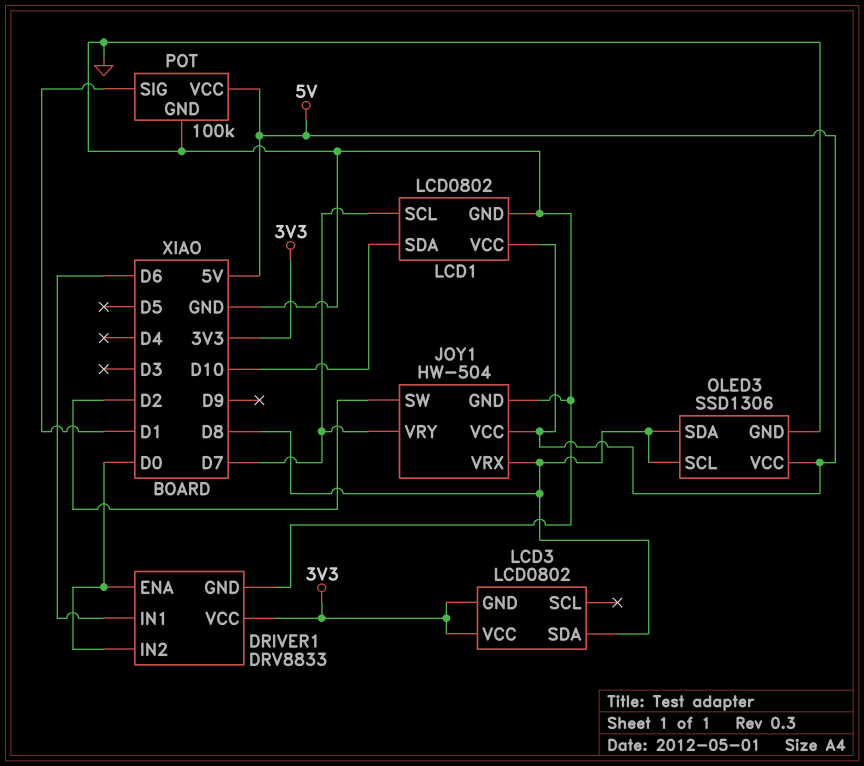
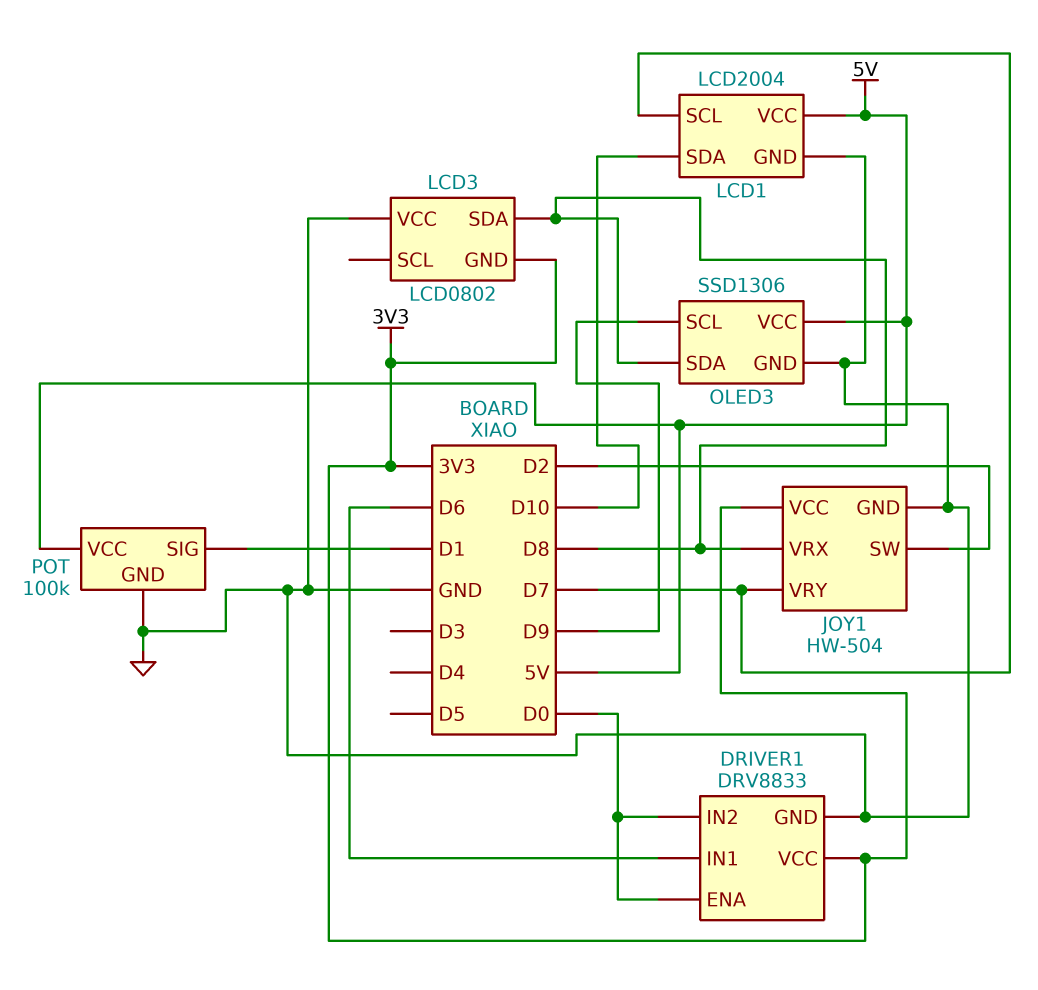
JOY1 pin VCC: 5V -> 3V3
LCD1: LCD0802 -> LCD2004
LCD3 pin VCC: 3V3 -> GND
OLED3 pin SCL: D8 -> D9

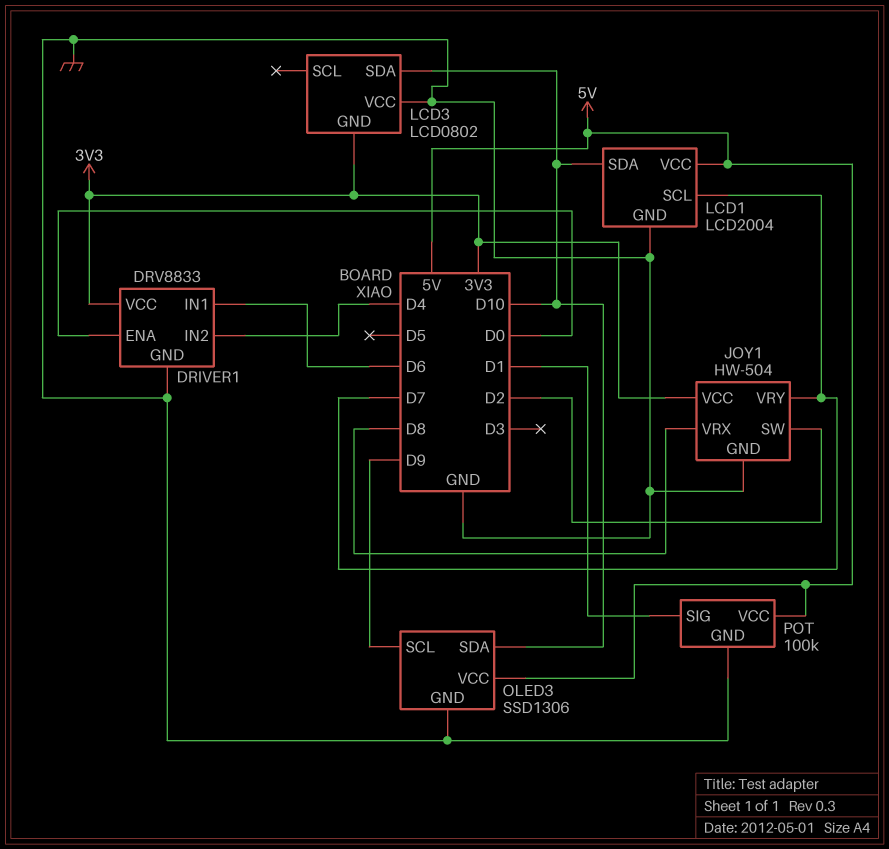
DRIVER1 pin IN2: D0 -> D4
LCD3 pin SDA: D8 -> D10
OLED3 pin SDA: D8 -> D10

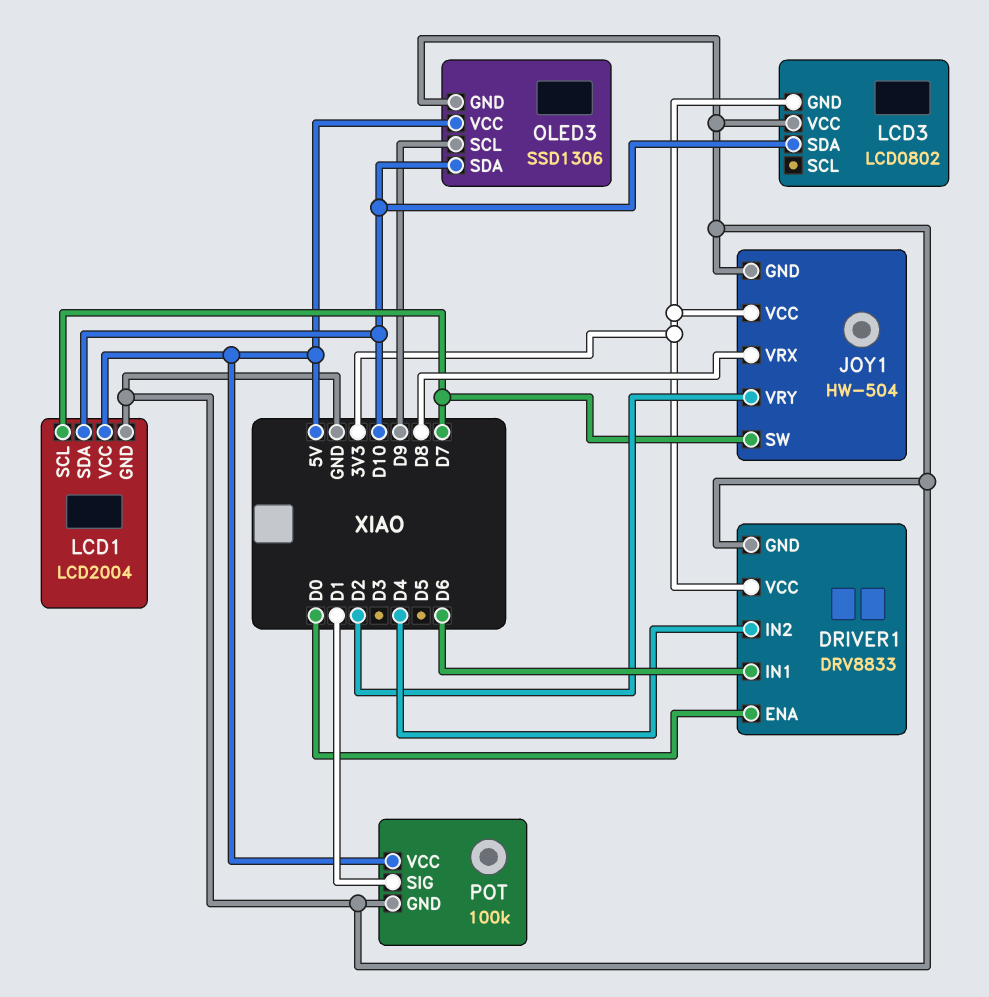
JOY1 pin SW: D2 -> D7
JOY1 pin VRY: D7 -> D2

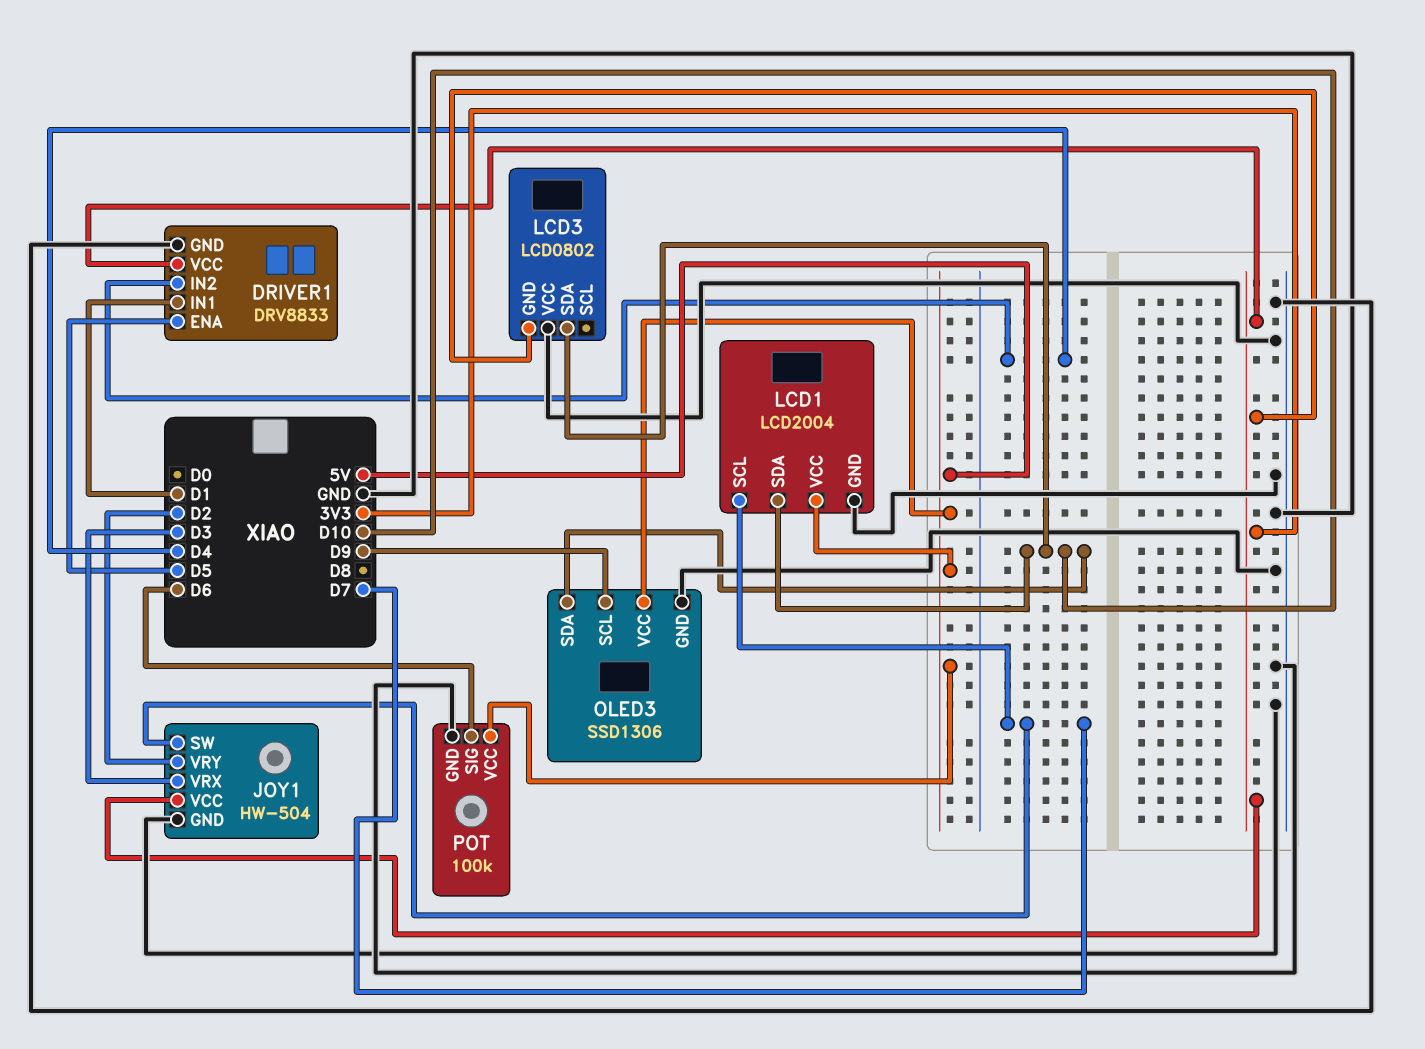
DRIVER1 pin ENA: D0 -> D5
DRIVER1 pin IN1: D6 -> D1
JOY1 pin VRX: D8 -> D3
POT pin SIG: D1 -> D6

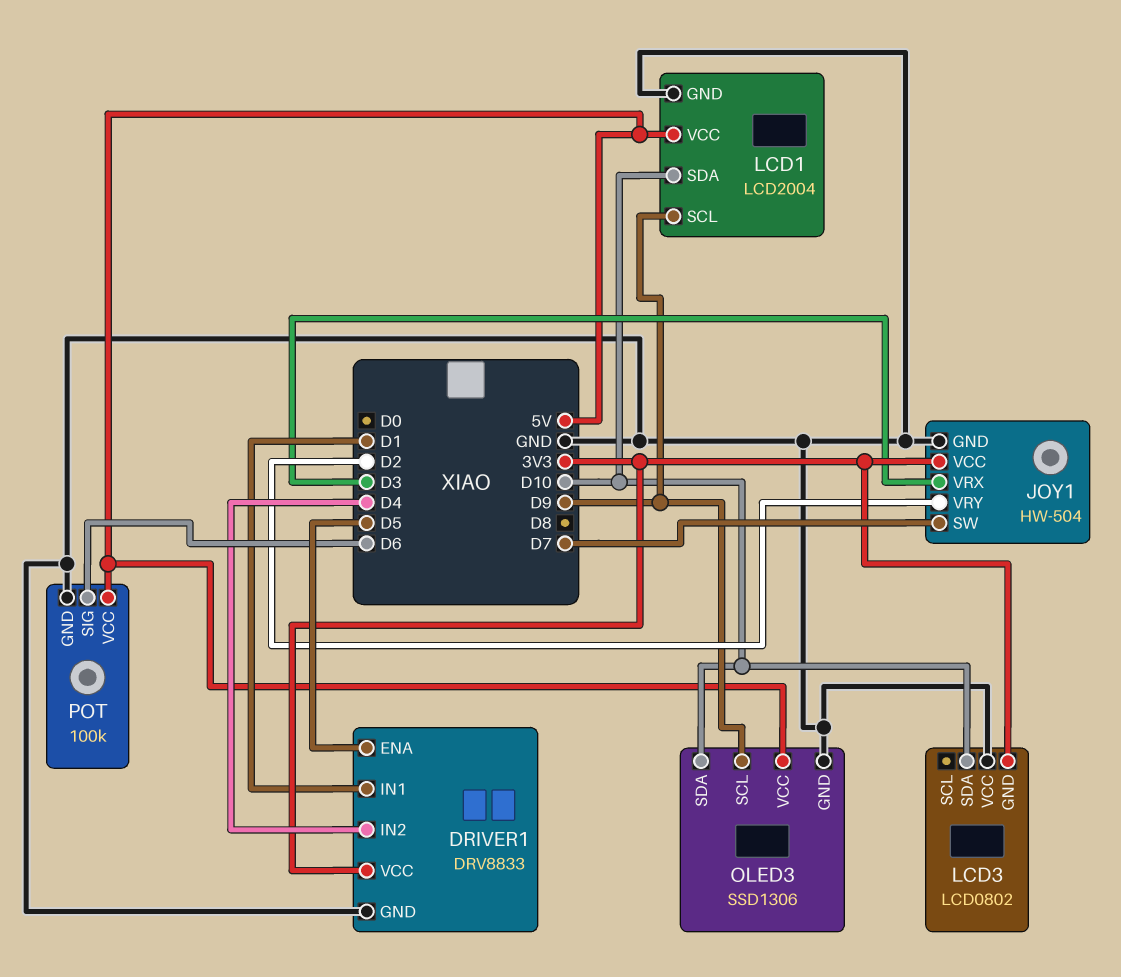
LCD1 pin SCL: D7 -> D9

